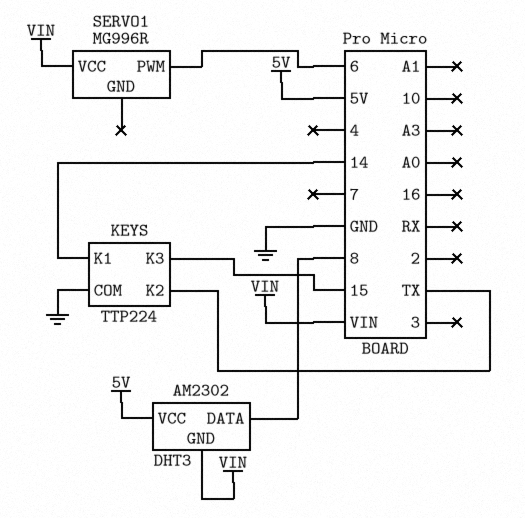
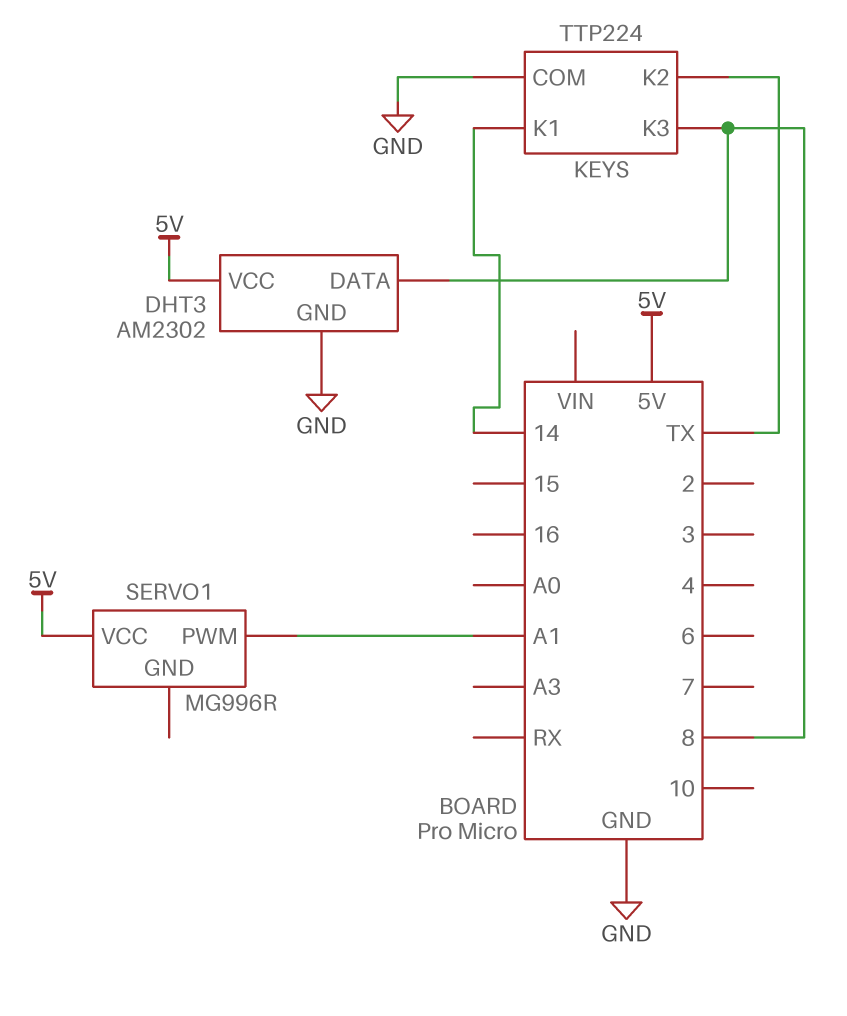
DHT3 pin GND: VIN -> GND
KEYS pin K3: 15 -> 8
SERVO1 pin PWM: 6 -> A1
SERVO1 pin VCC: VIN -> 5V

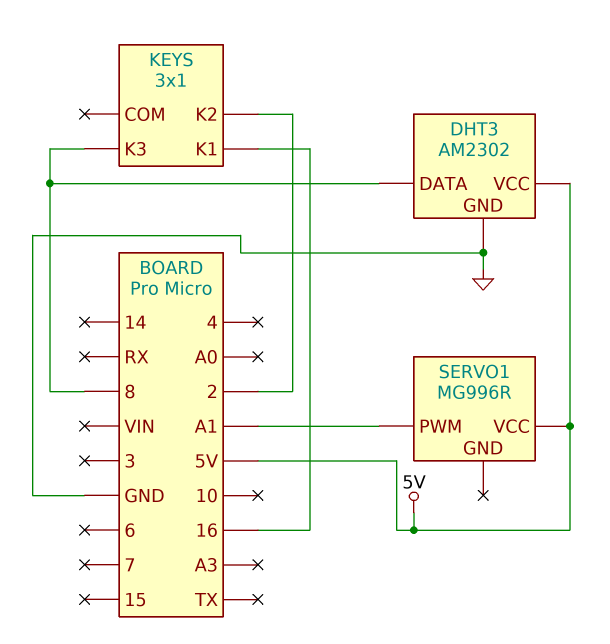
KEYS: TTP224 -> 3x1
KEYS pin COM: GND -> none
KEYS pin K1: 14 -> 16
KEYS pin K2: TX -> 2

